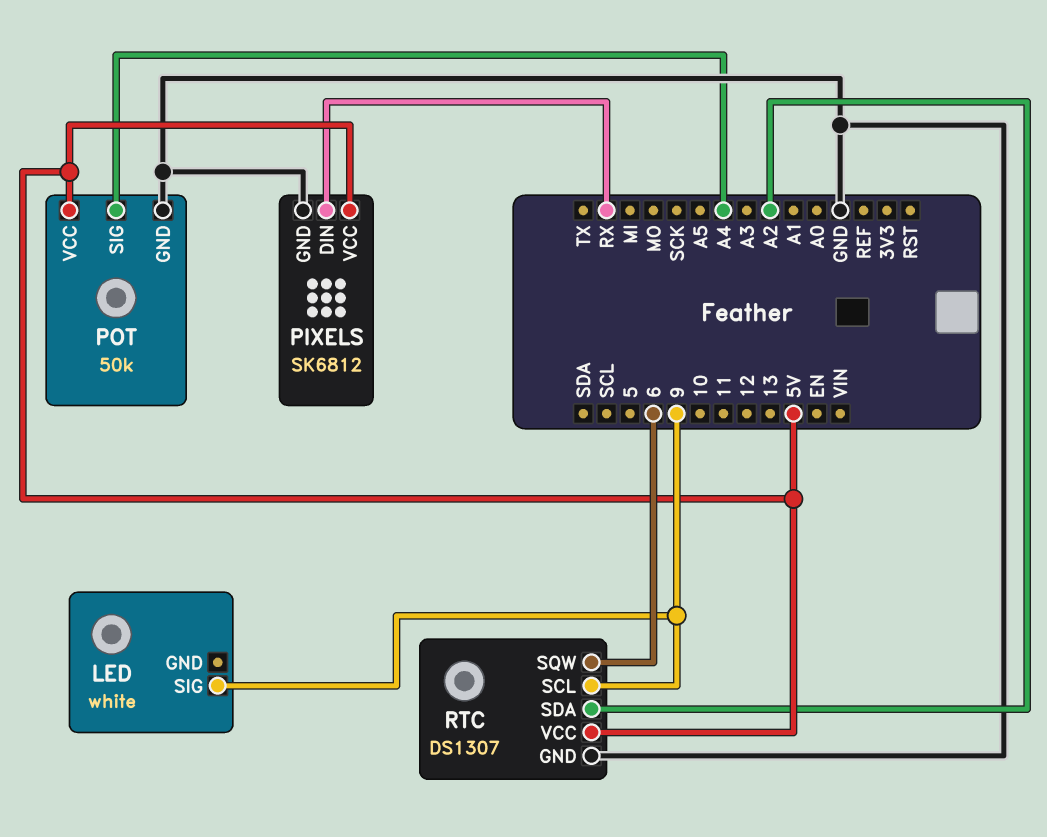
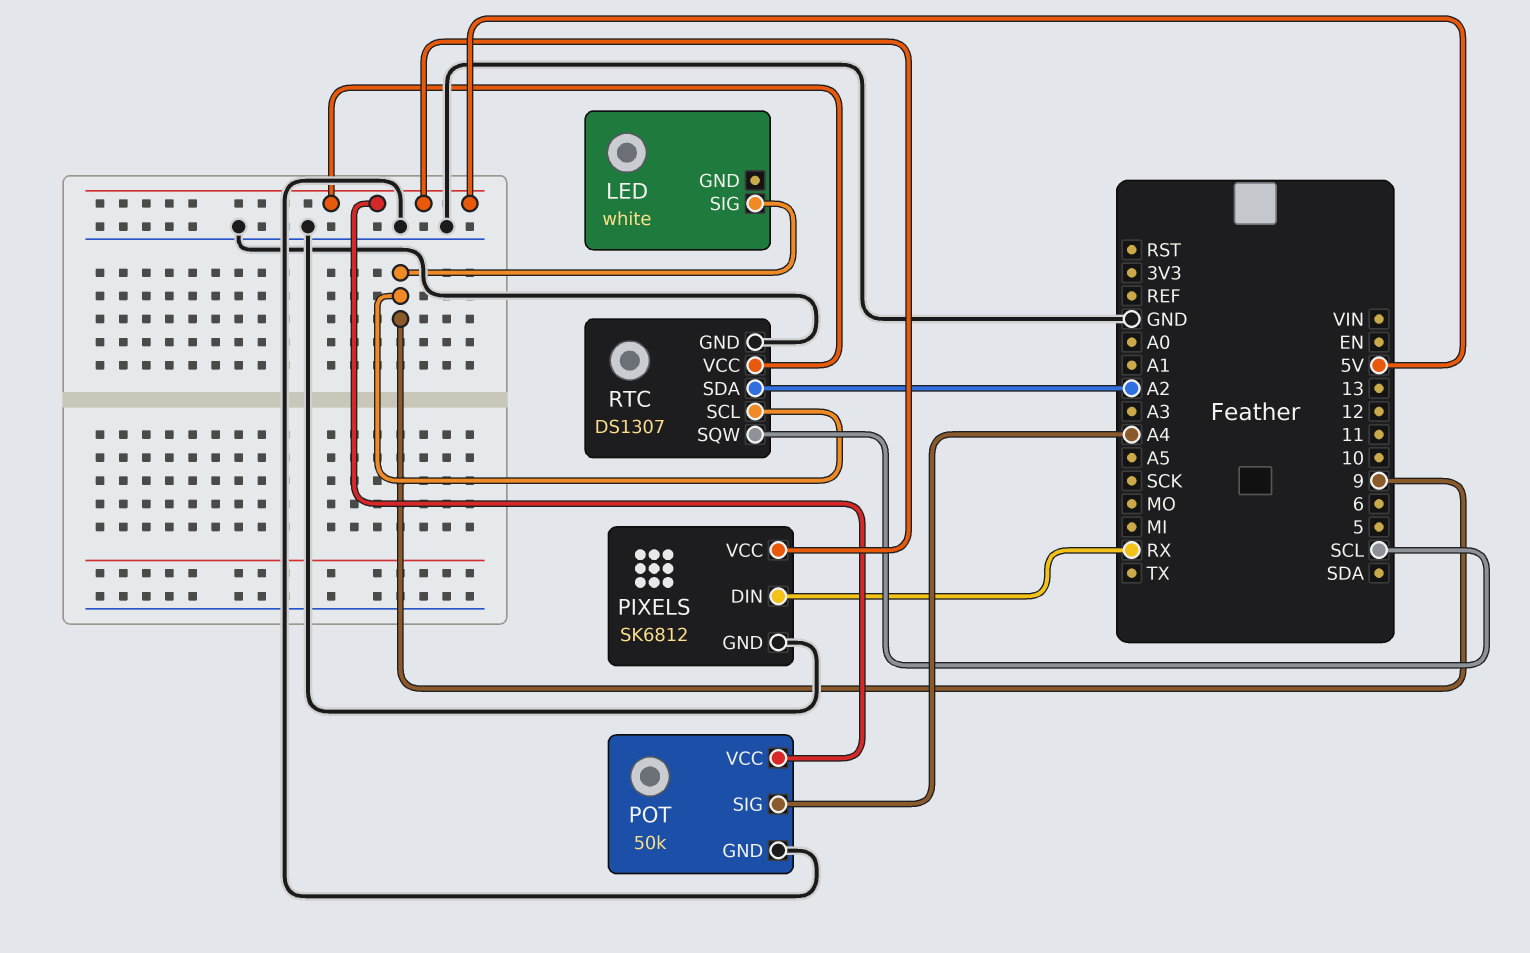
RTC pin SQW: 6 -> SCL

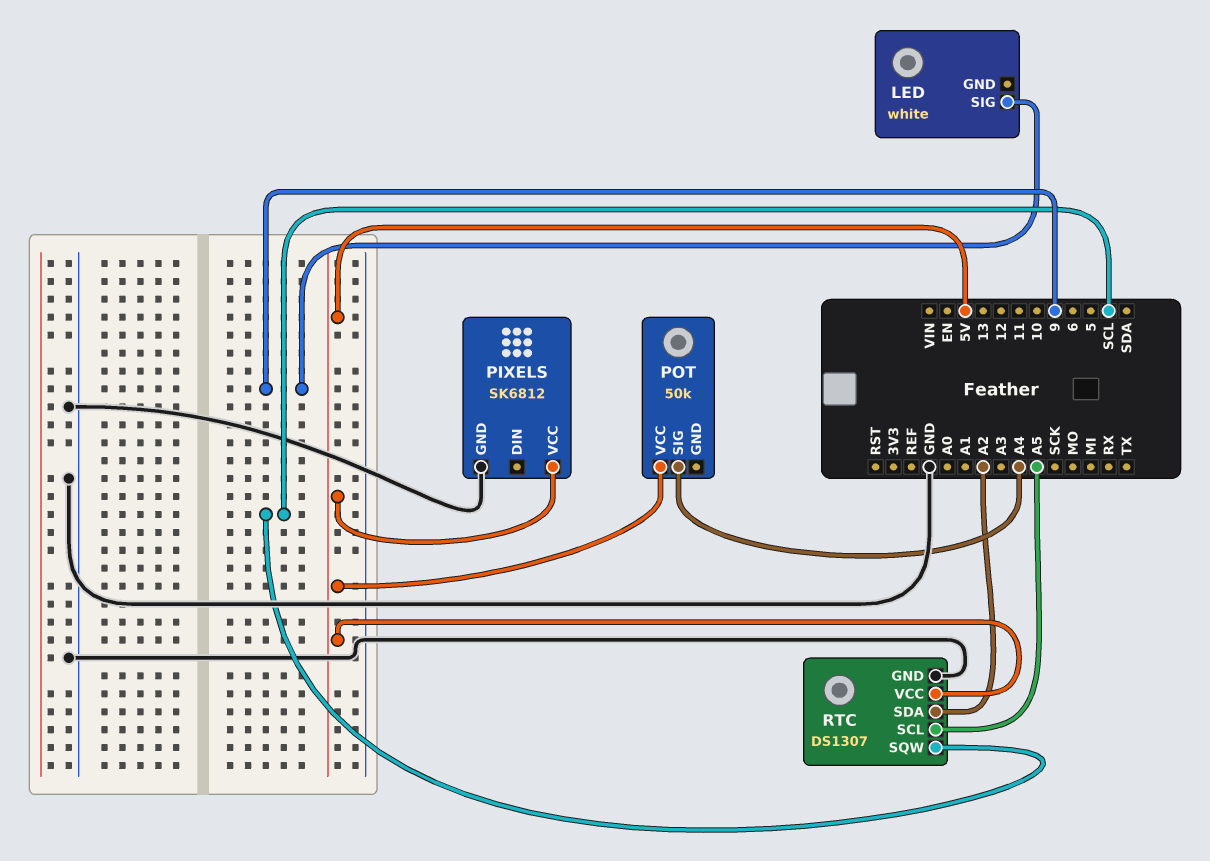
PIXELS pin DIN: RX -> none
POT pin GND: GND -> none
RTC pin SCL: 9 -> A5

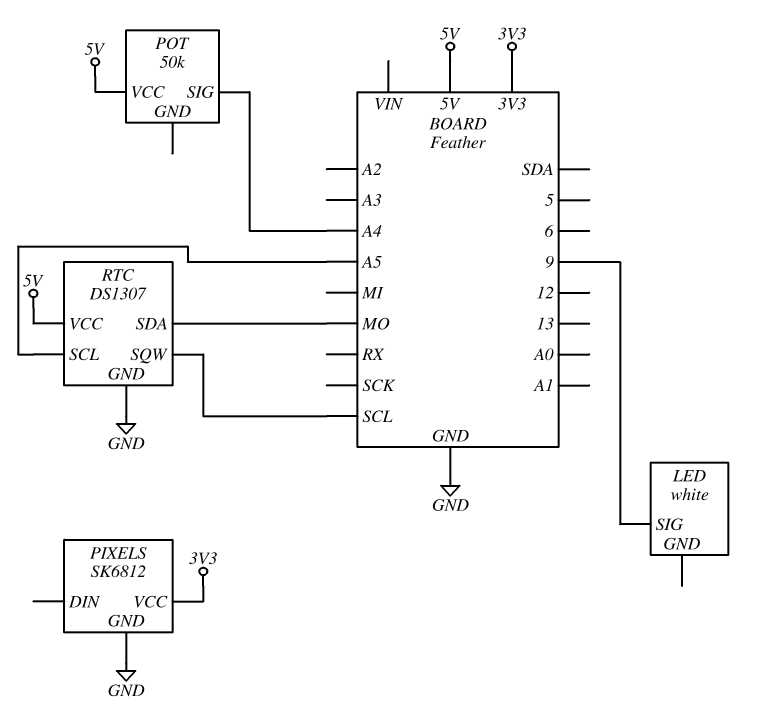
PIXELS pin VCC: 5V -> 3V3
RTC pin SDA: A2 -> MO

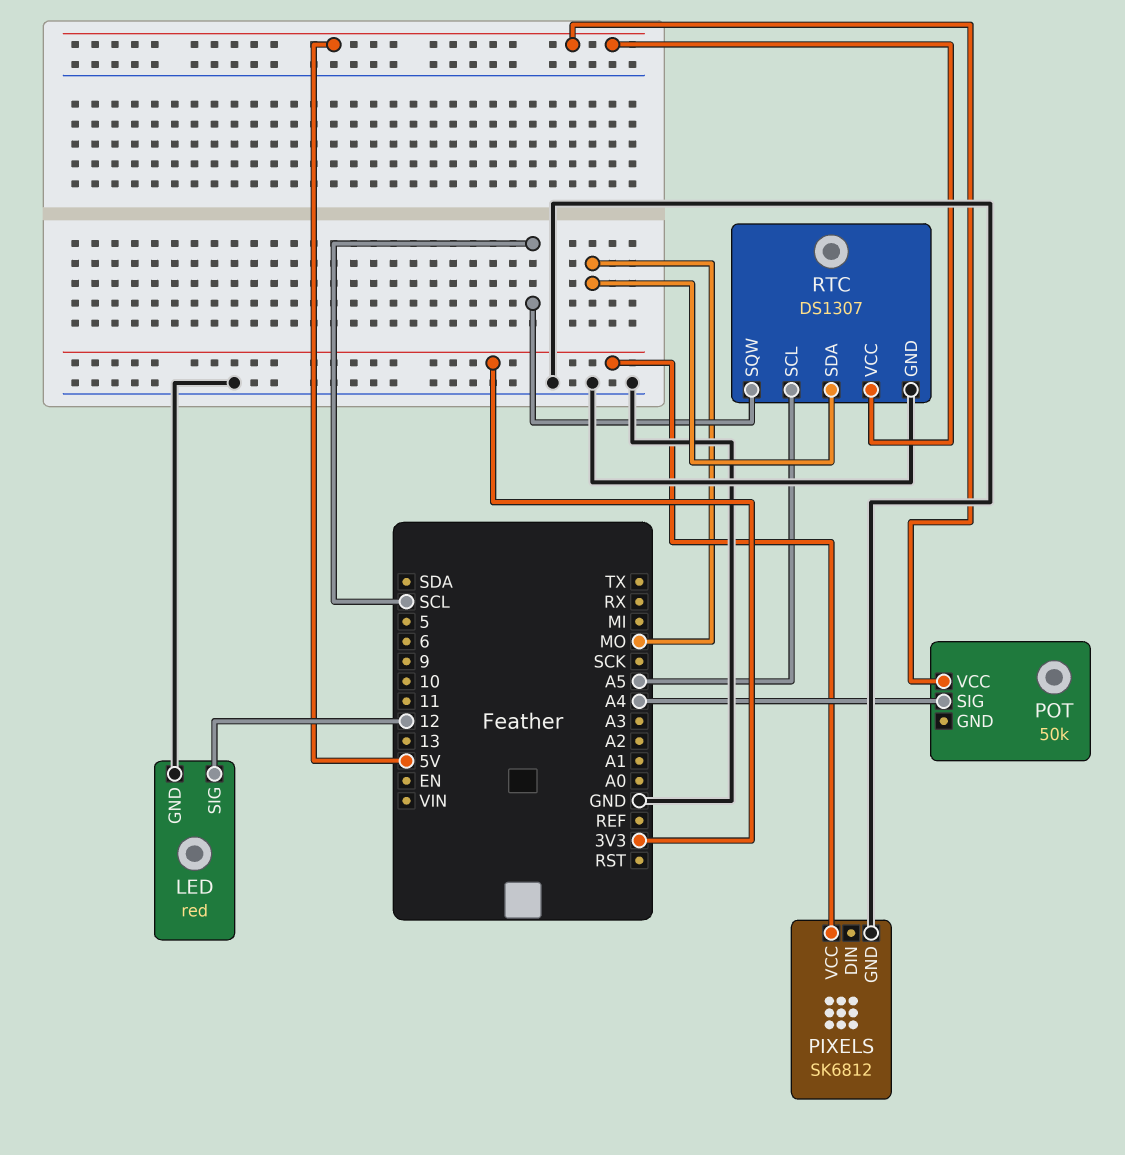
LED: white -> red
LED pin GND: none -> GND
LED pin SIG: 9 -> 12

